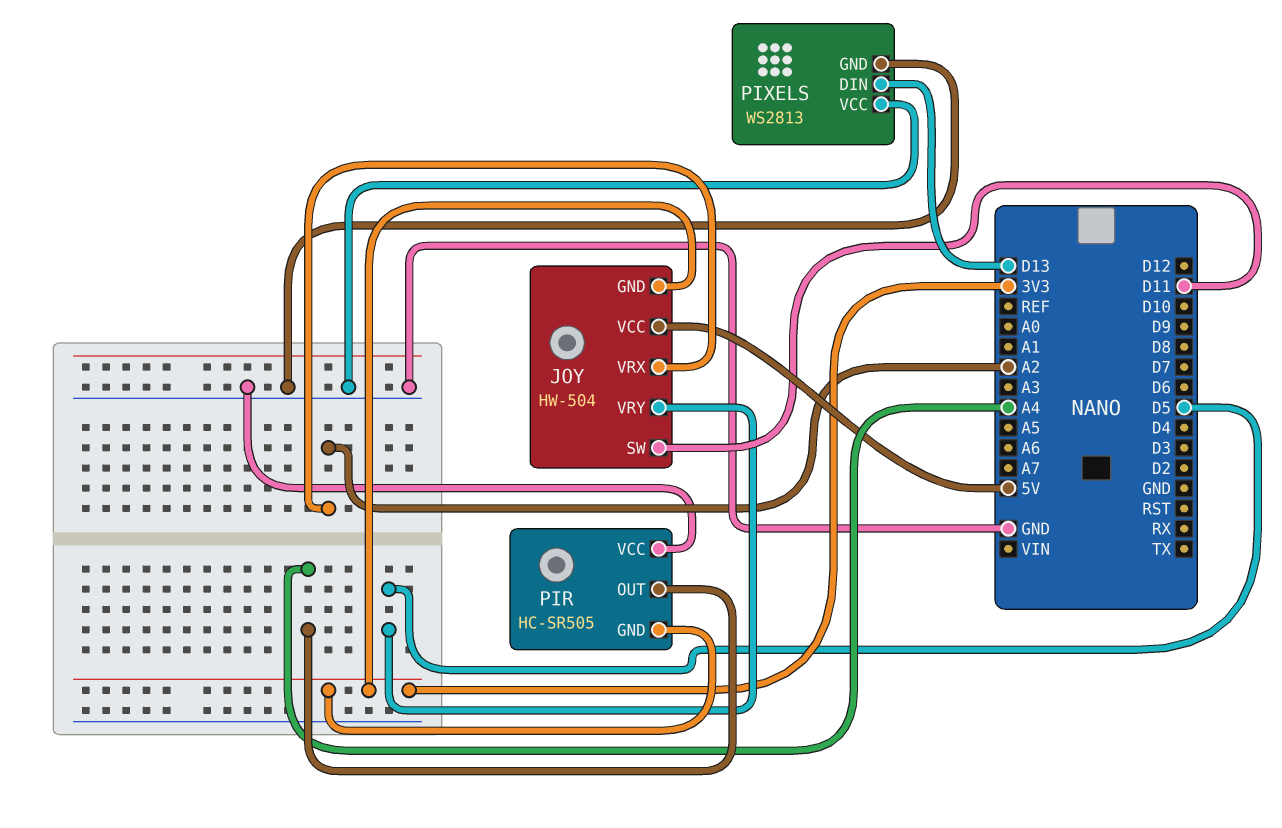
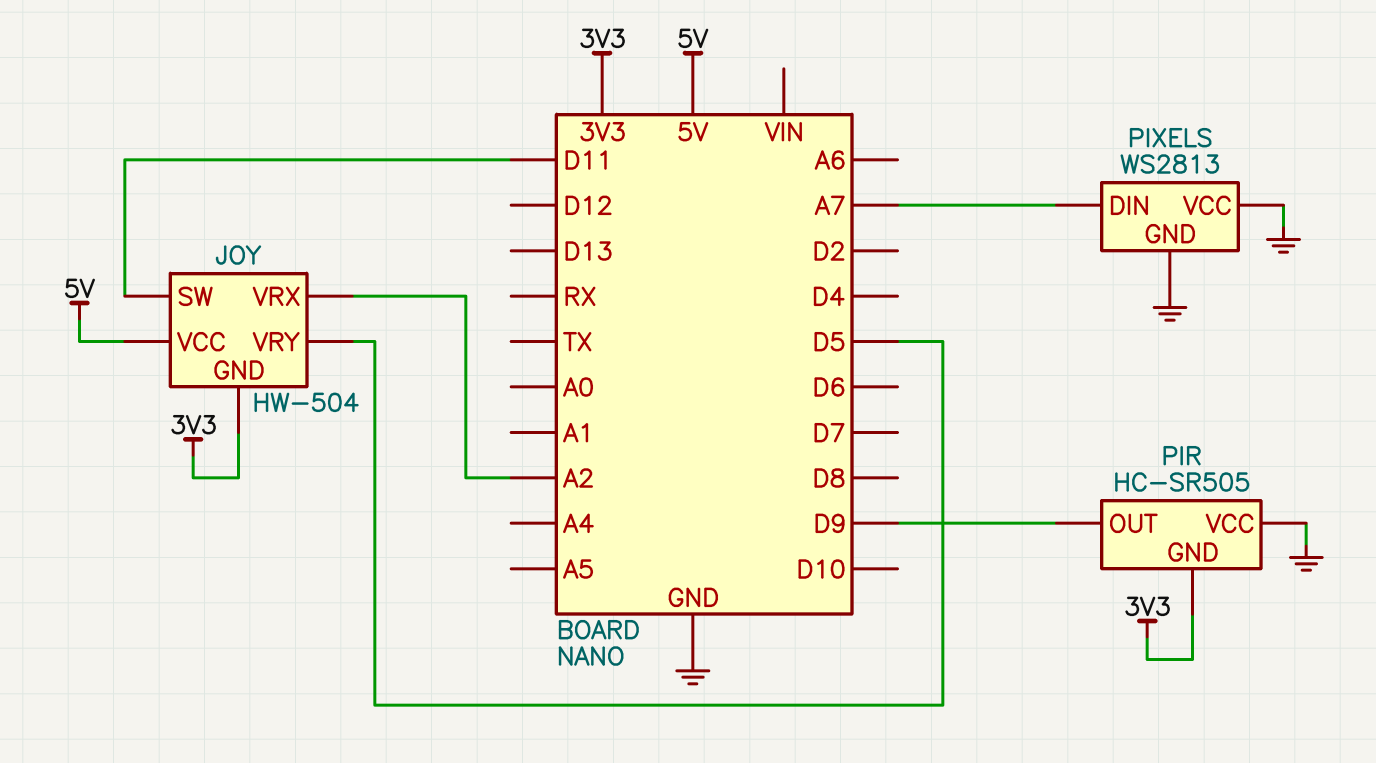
PIR pin OUT: A4 -> D9
PIXELS pin DIN: D13 -> A7

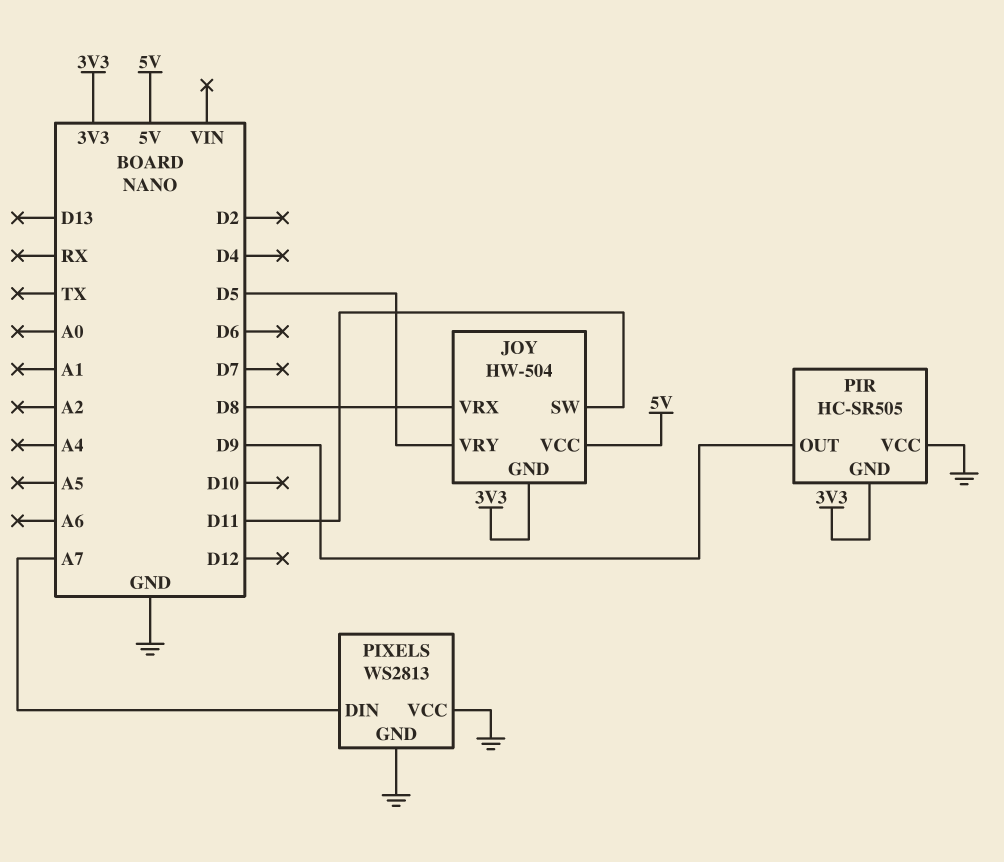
JOY pin VRX: A2 -> D8

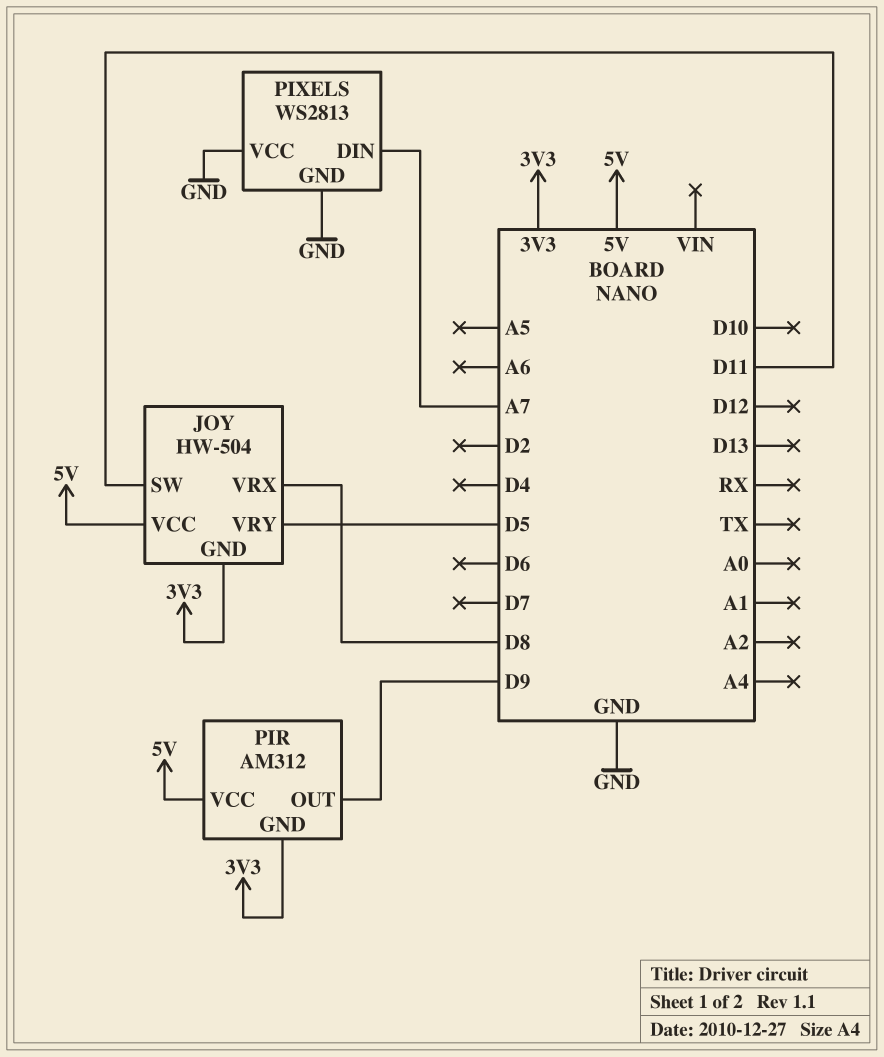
PIR: HC-SR505 -> AM312
PIR pin VCC: GND -> 5V

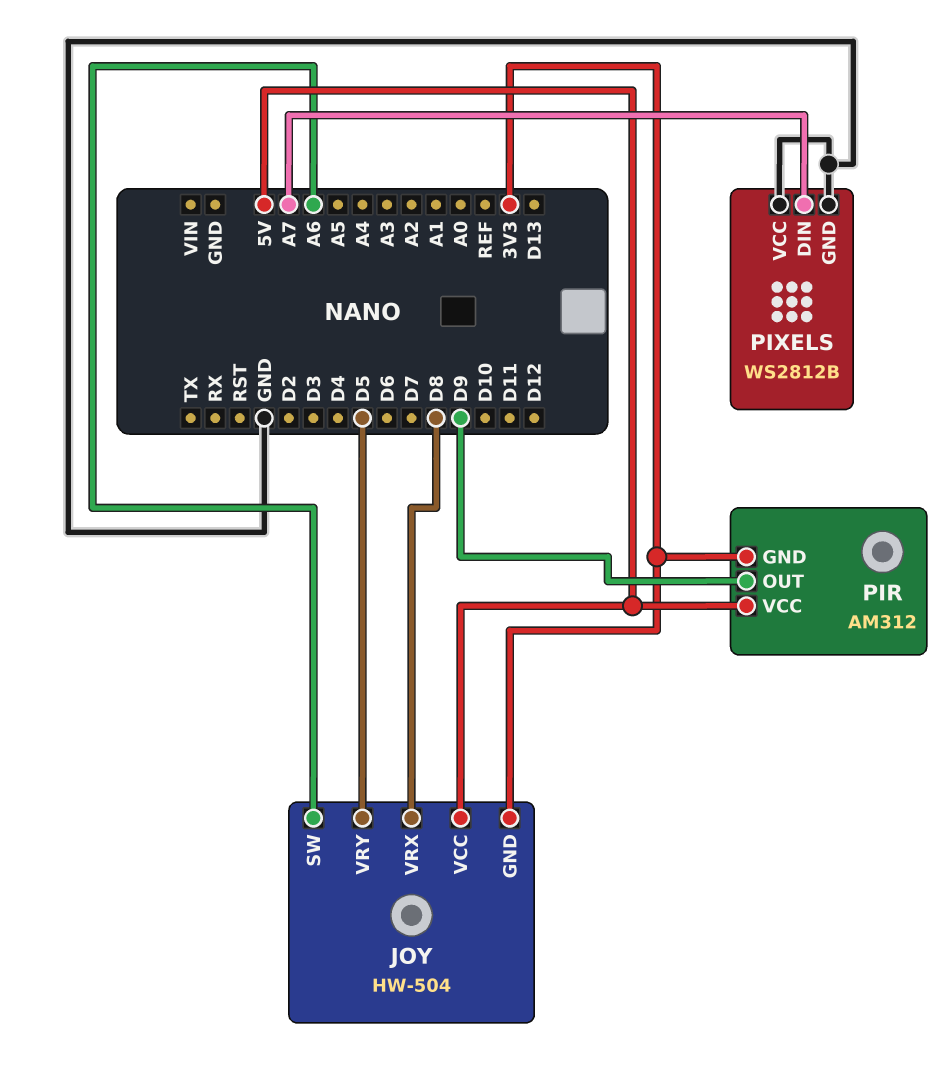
JOY pin SW: D11 -> A6
PIXELS: WS2813 -> WS2812B

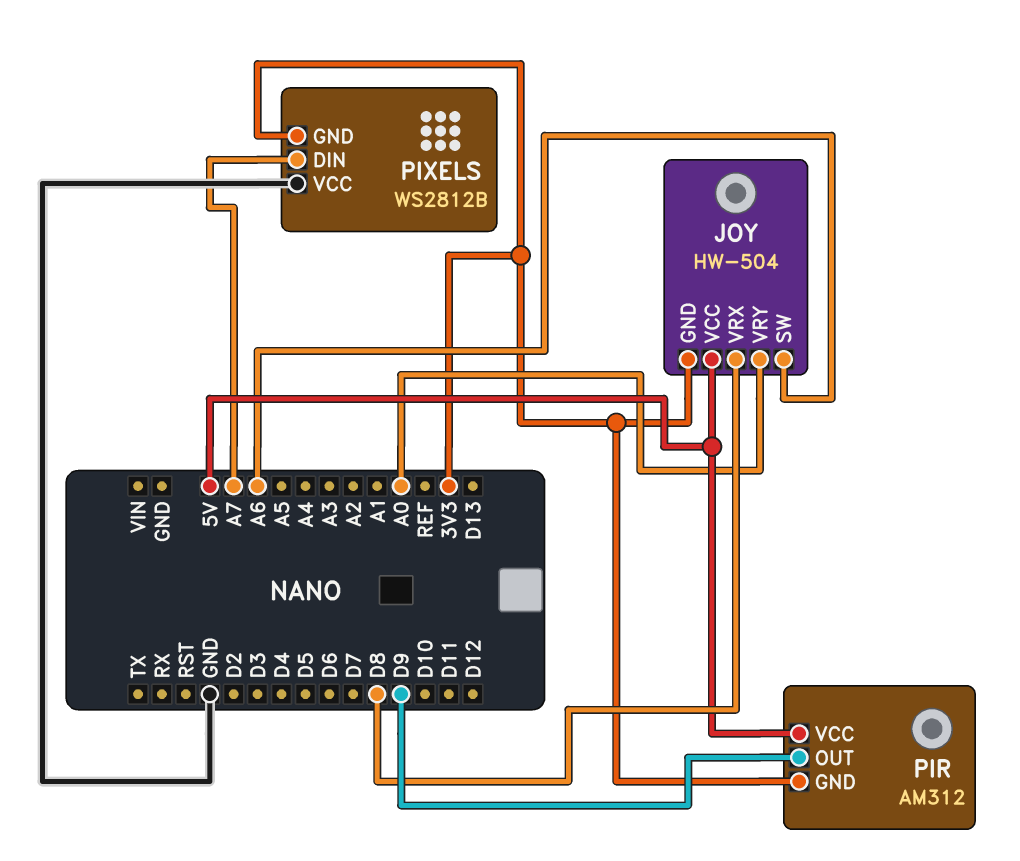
JOY pin VRY: D5 -> A0
PIXELS pin GND: GND -> 3V3

